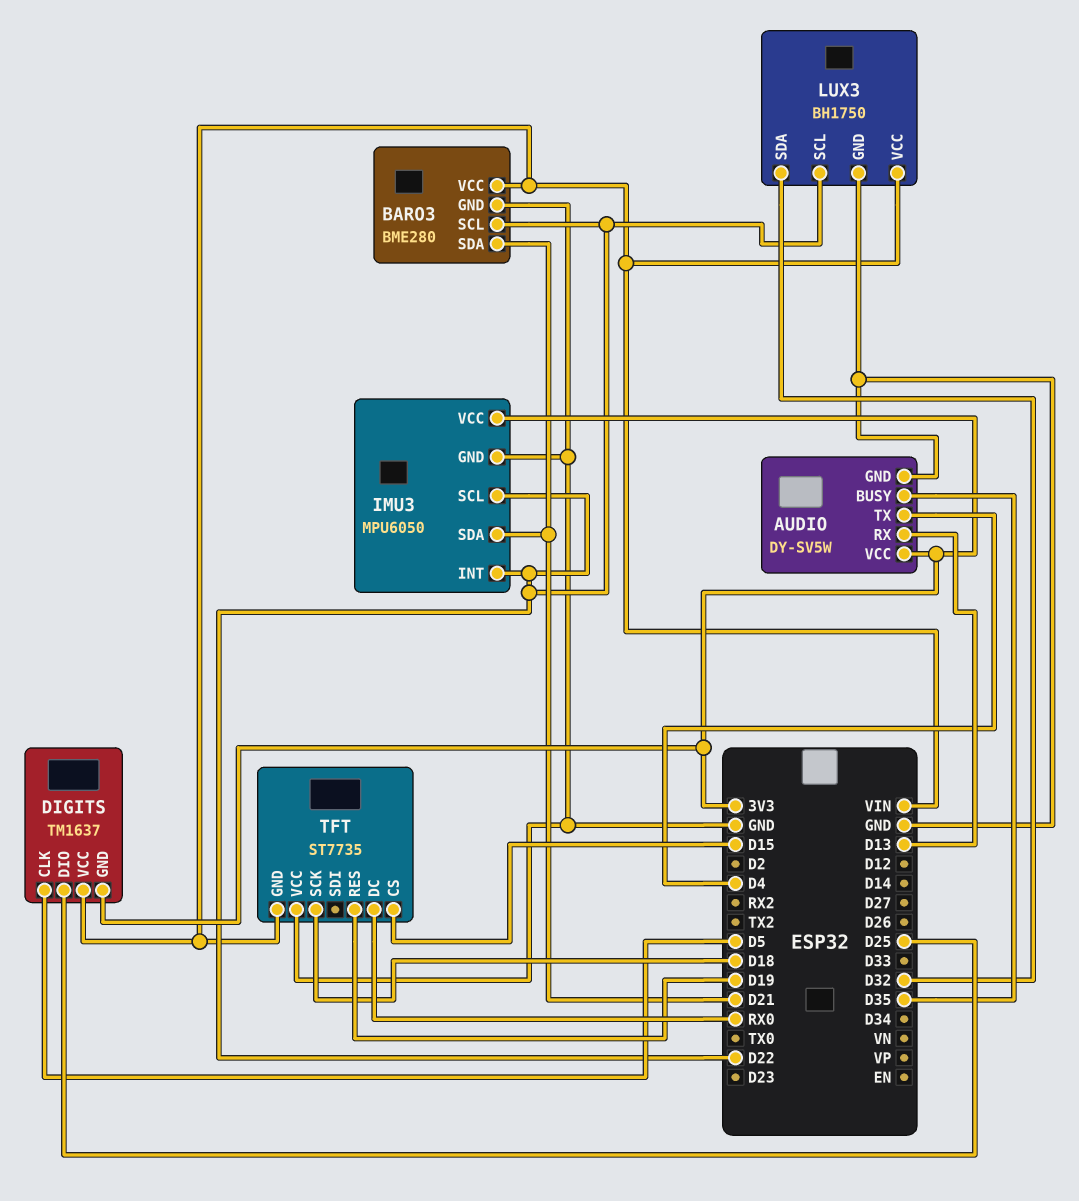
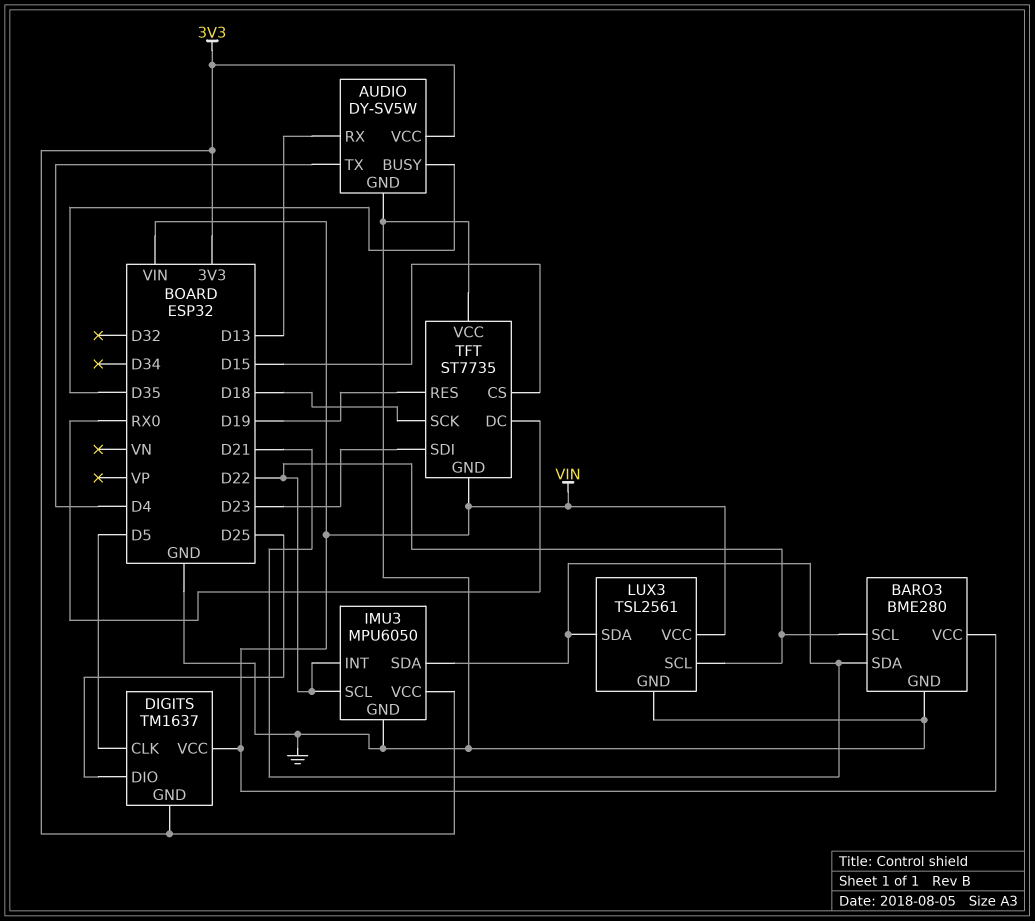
LUX3: BH1750 -> TSL2561
LUX3 pin SDA: D32 -> D21
TFT pin SDI: none -> D23

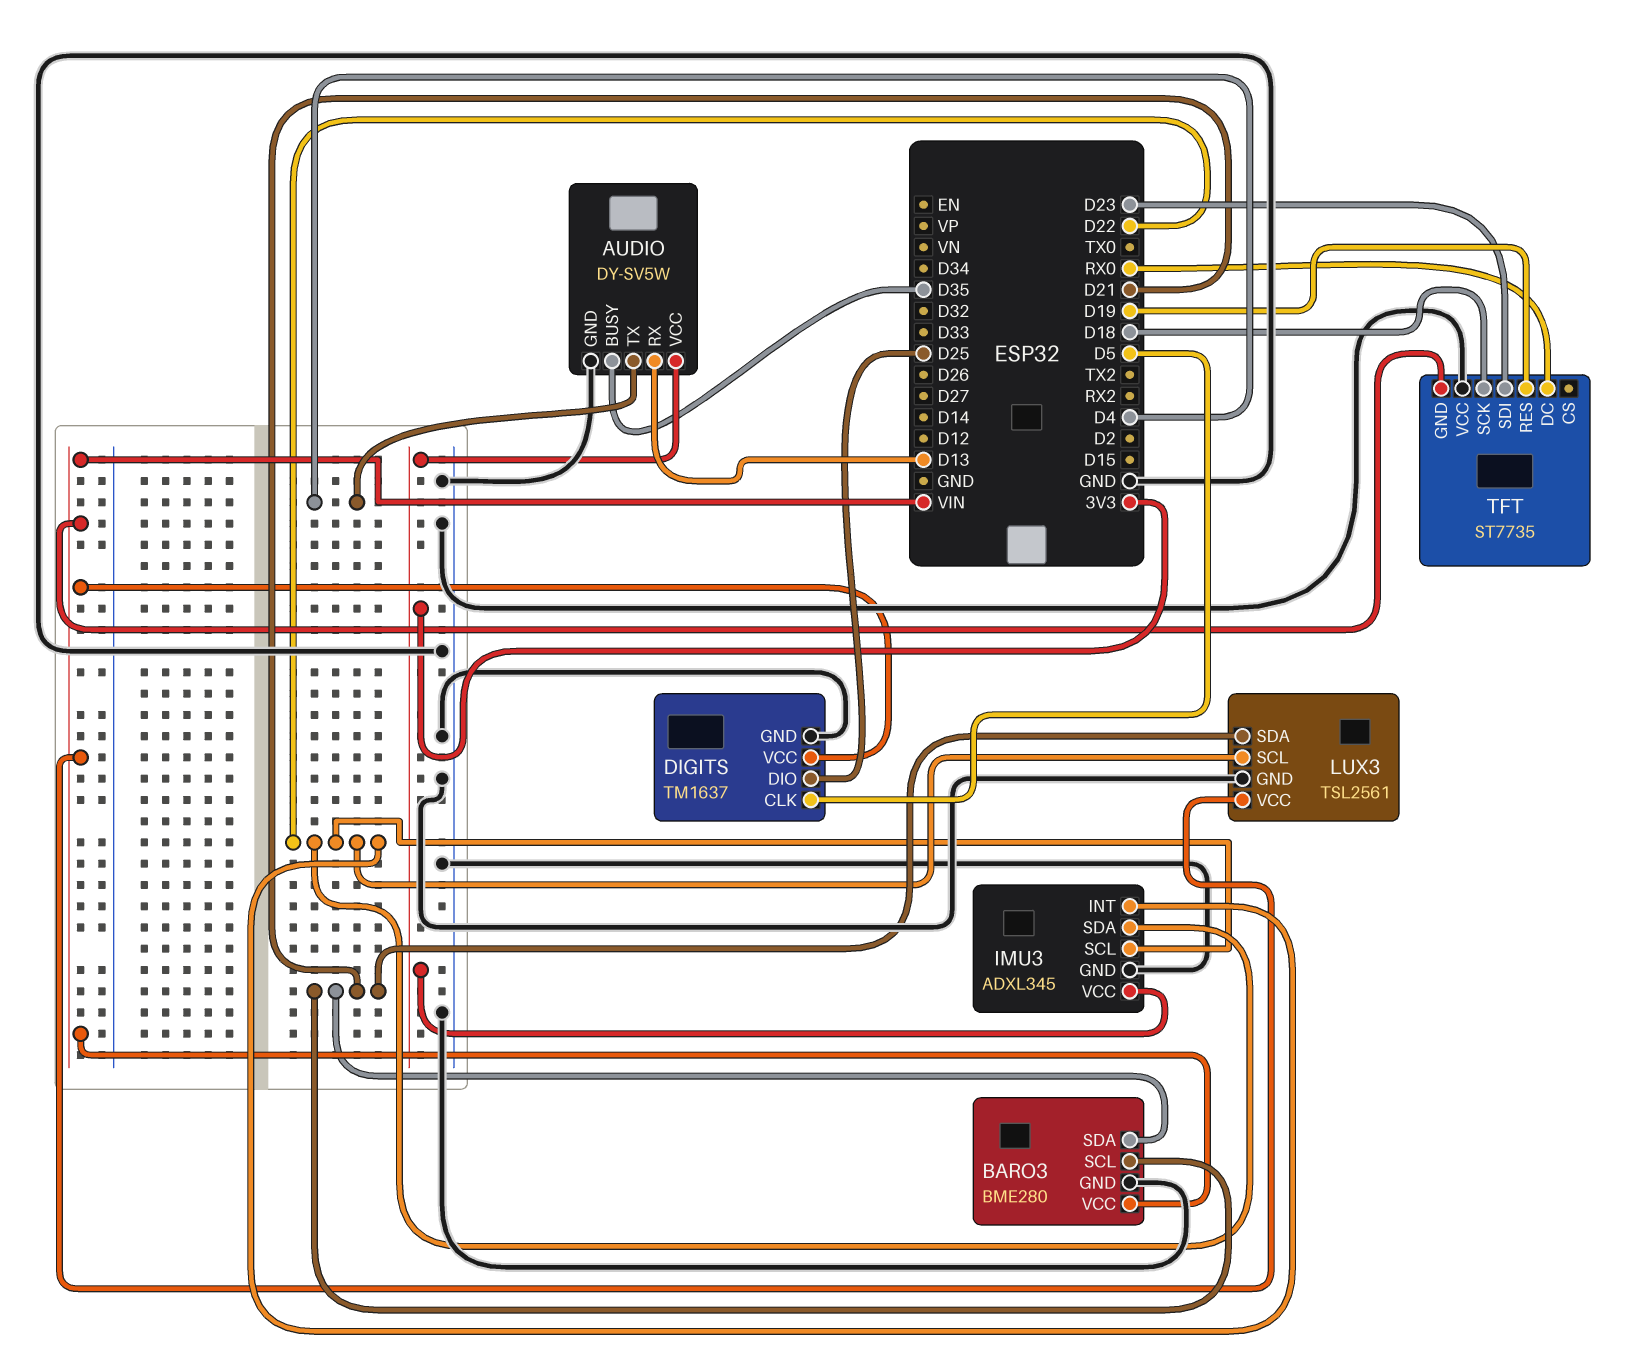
BARO3 pin SCL: D22 -> D21
DIGITS pin GND: 3V3 -> GND
IMU3: MPU6050 -> ADXL345
IMU3 pin SDA: D21 -> D22
TFT pin CS: D15 -> none

